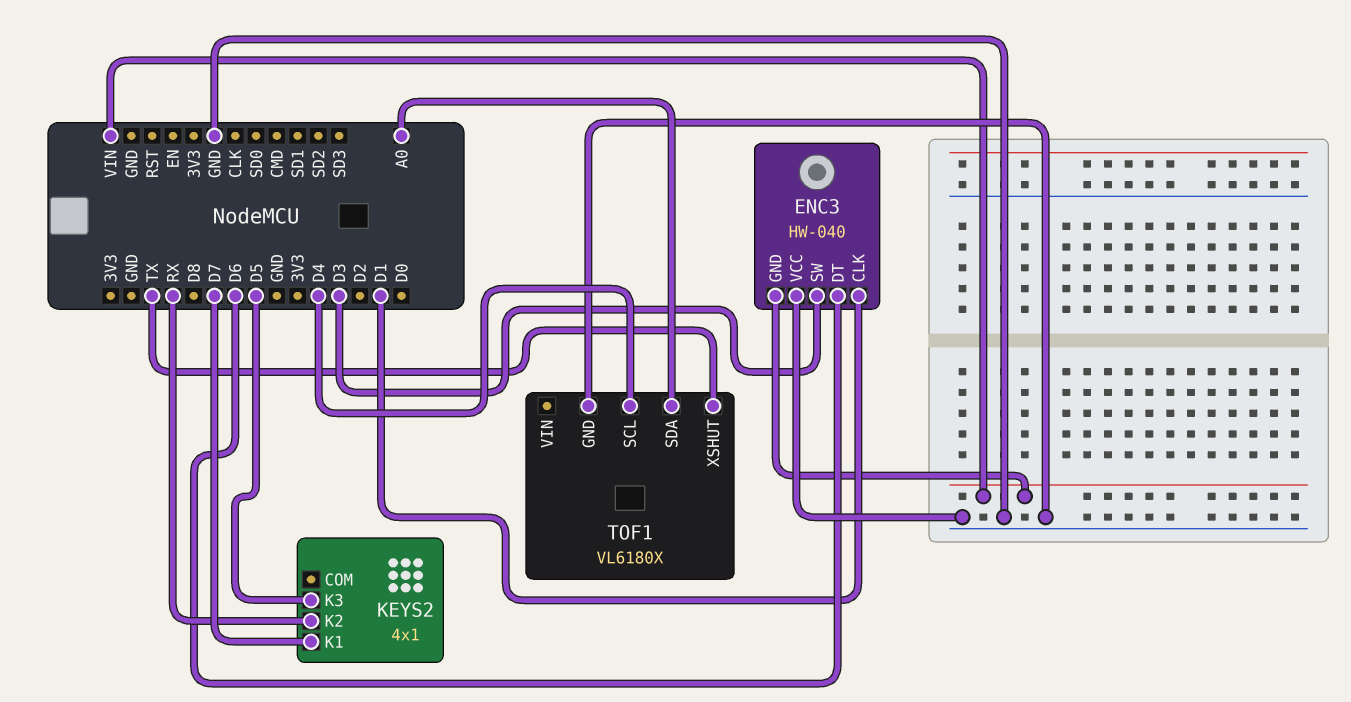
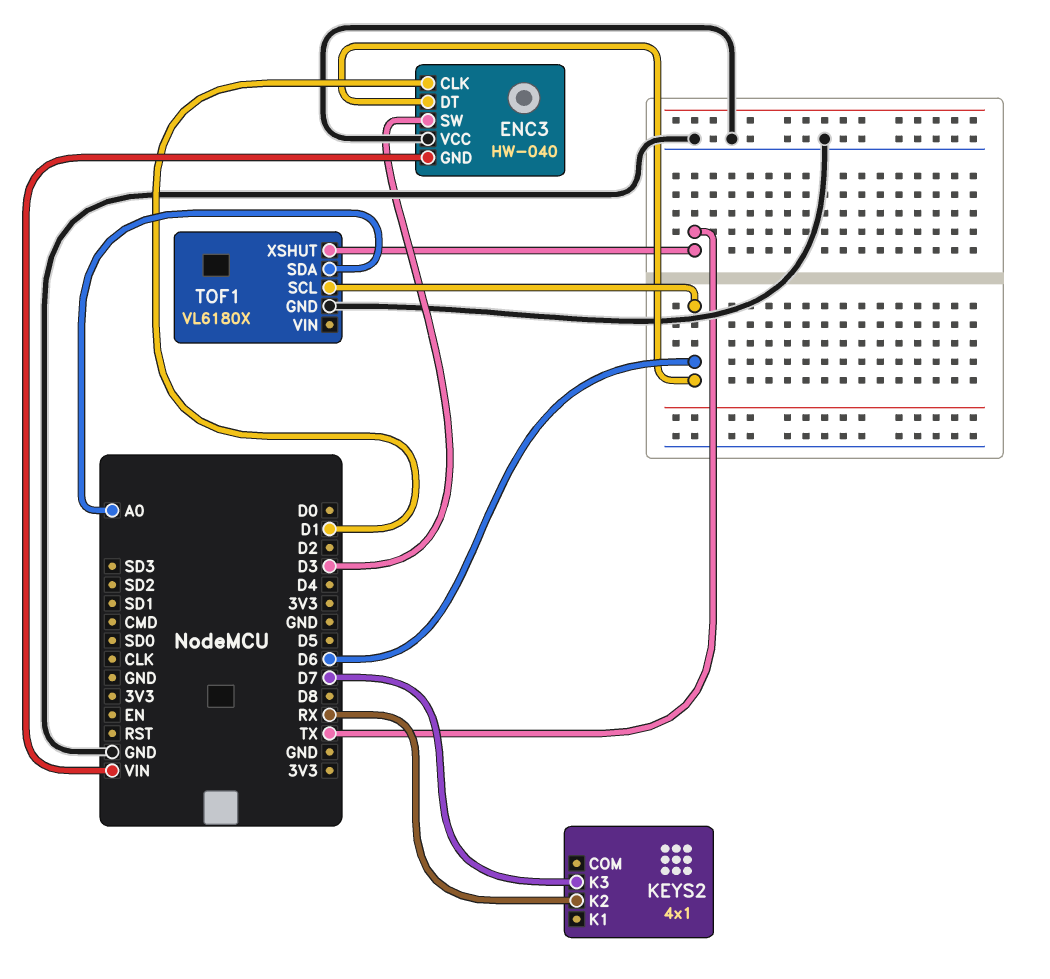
KEYS2 pin K1: D7 -> none
KEYS2 pin K3: D5 -> D7
TOF1 pin SCL: D4 -> D6

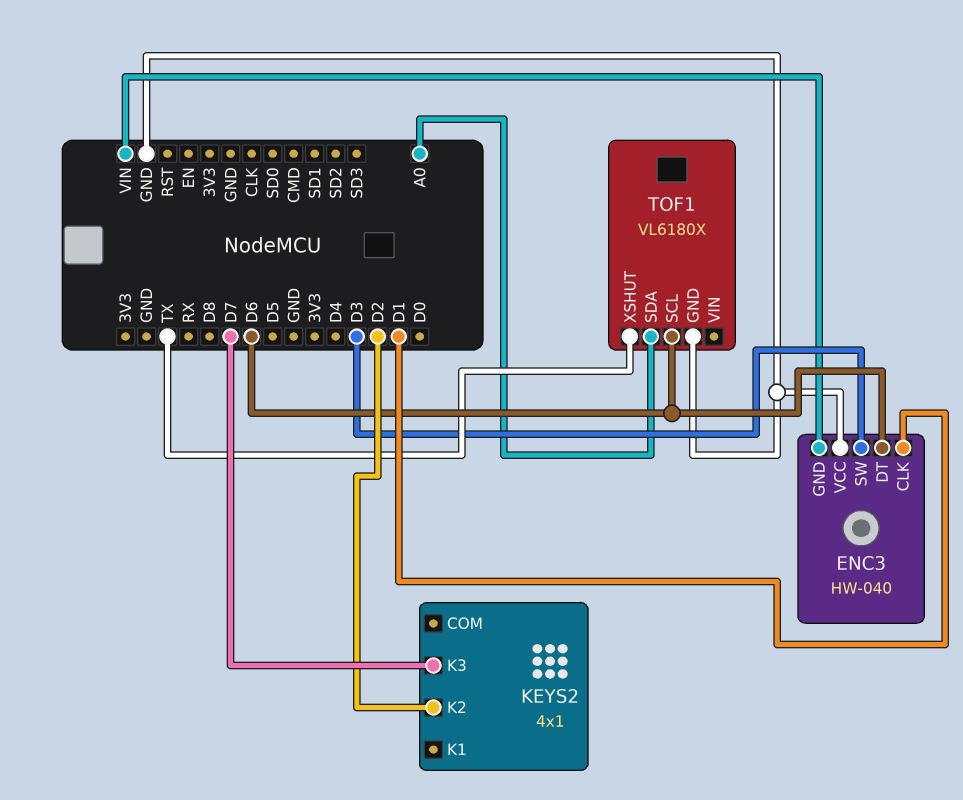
KEYS2 pin K2: RX -> D2

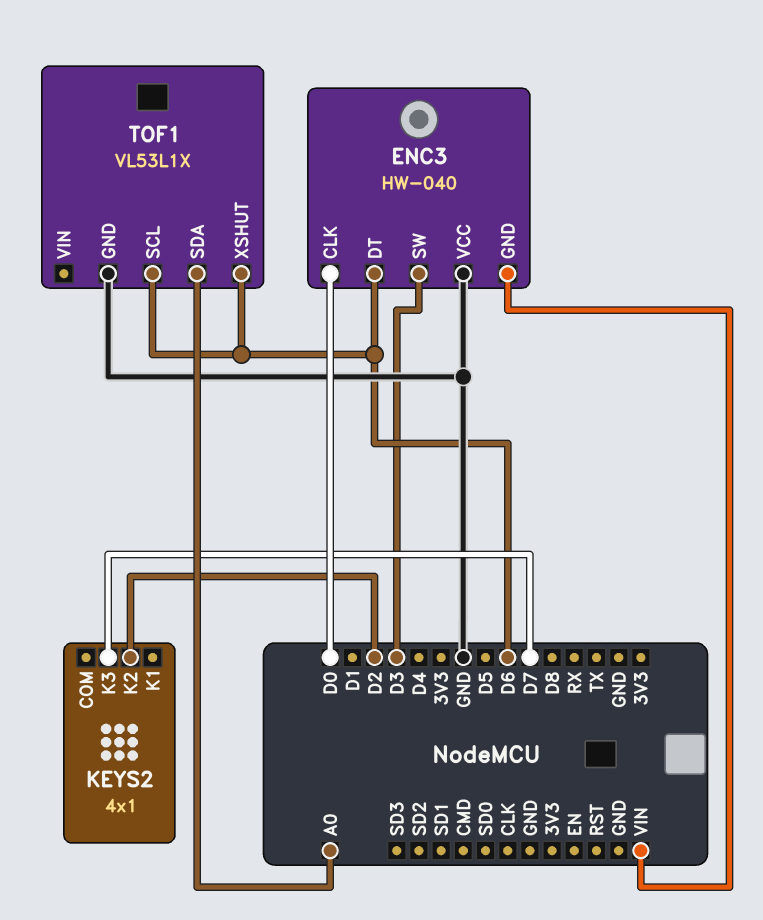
ENC3 pin CLK: D1 -> D0
TOF1: VL6180X -> VL53L1X
TOF1 pin XSHUT: TX -> D6

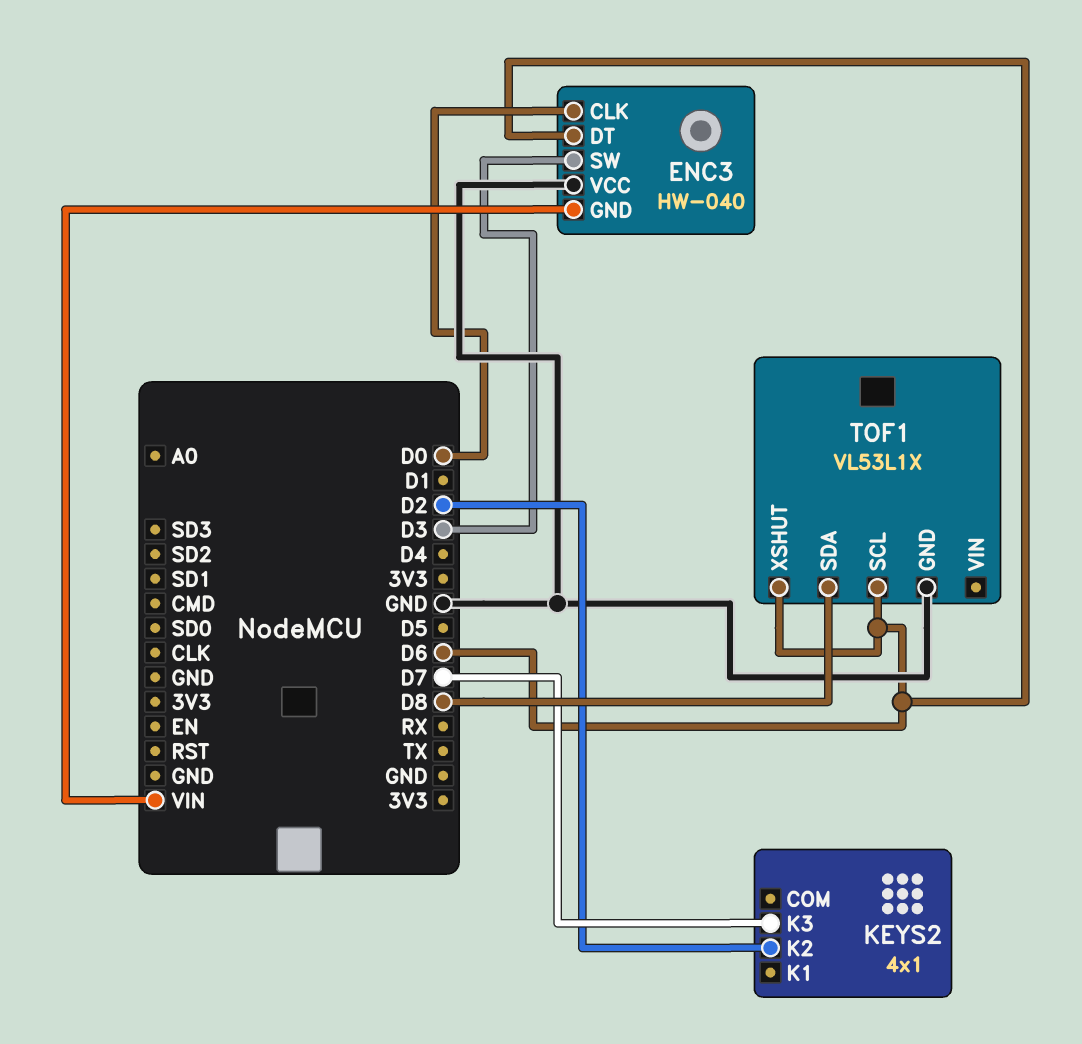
TOF1 pin SDA: A0 -> D8

